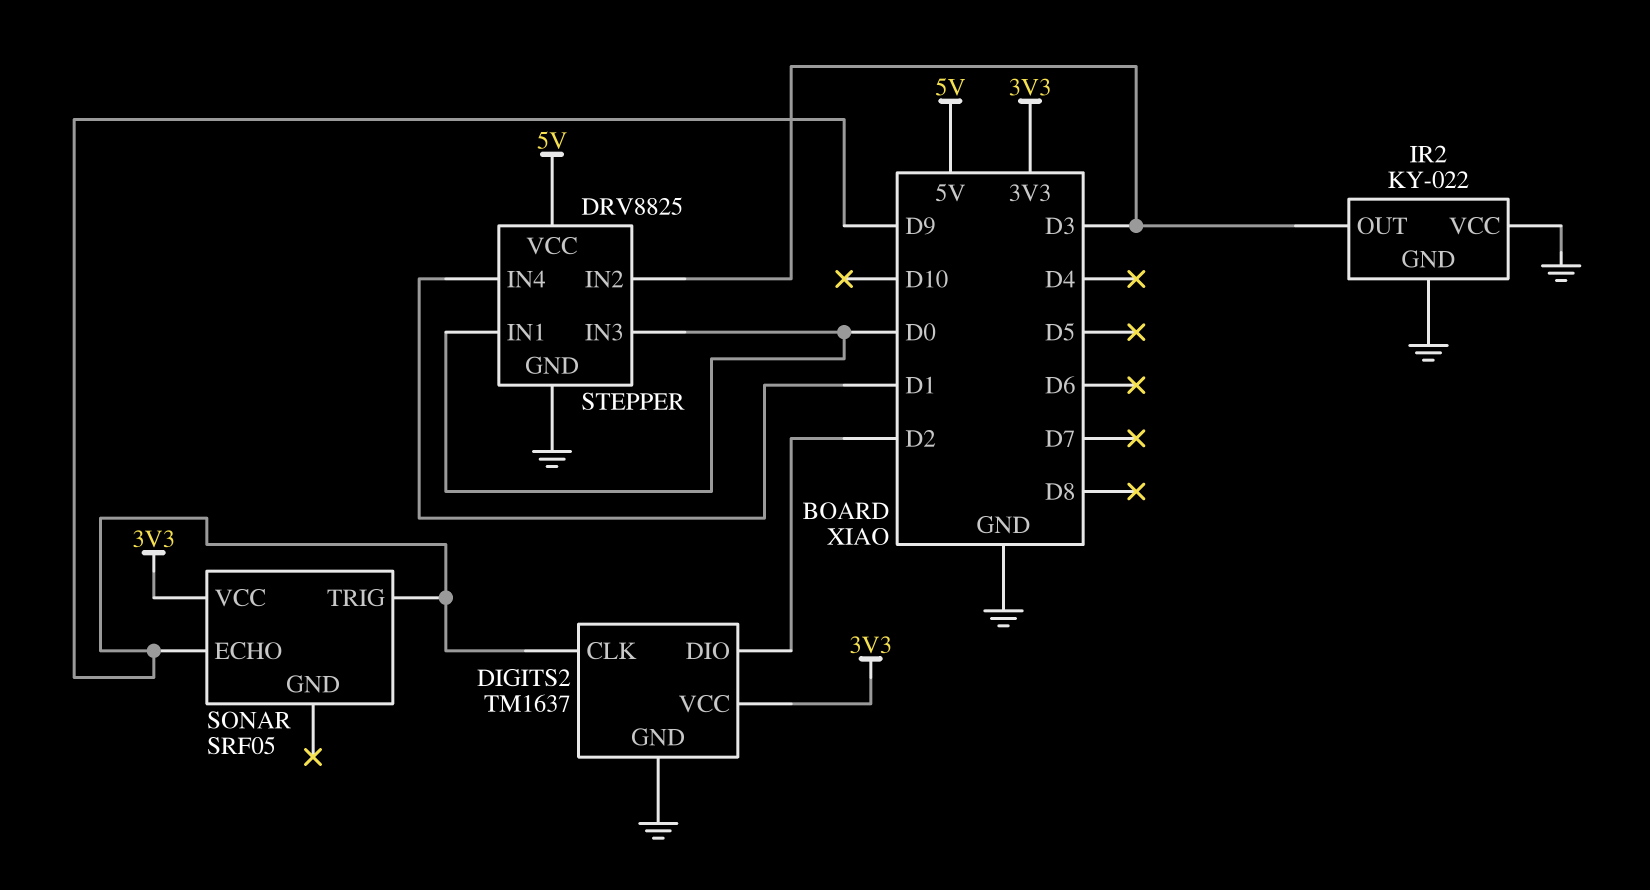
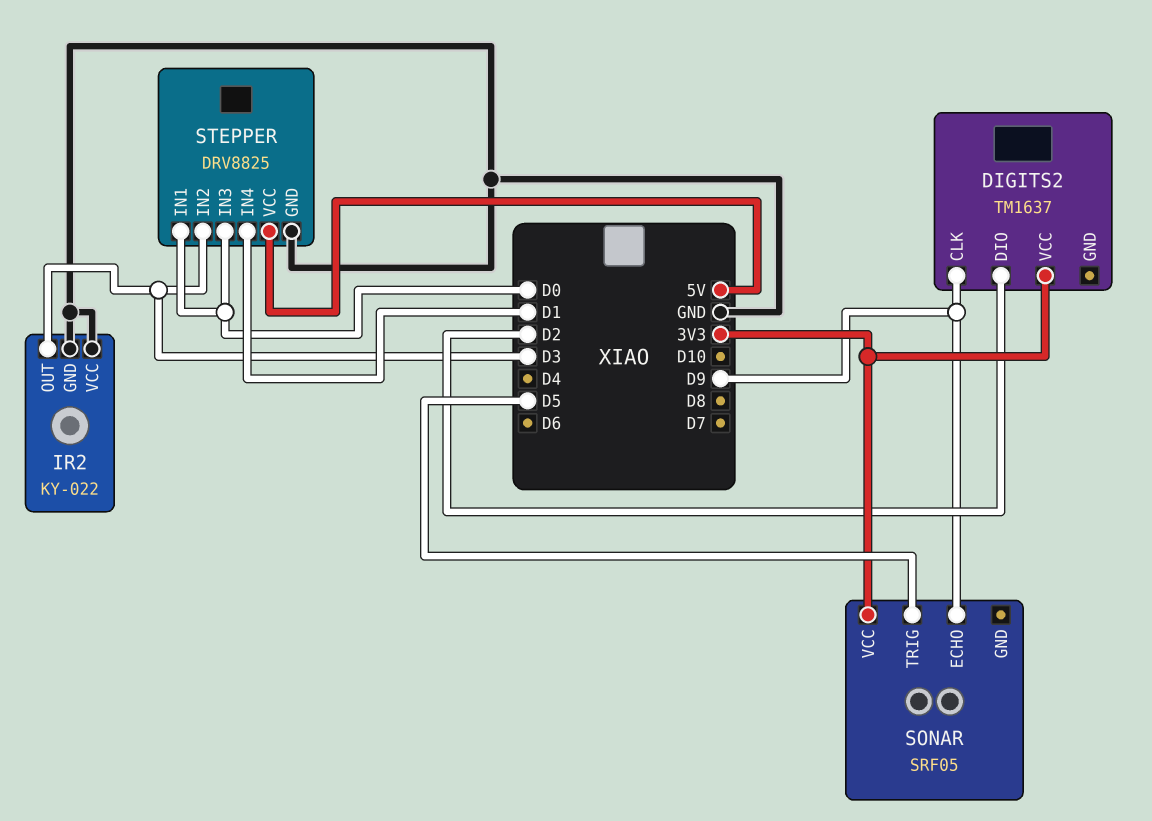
DIGITS2 pin GND: GND -> none
SONAR pin TRIG: D9 -> D5

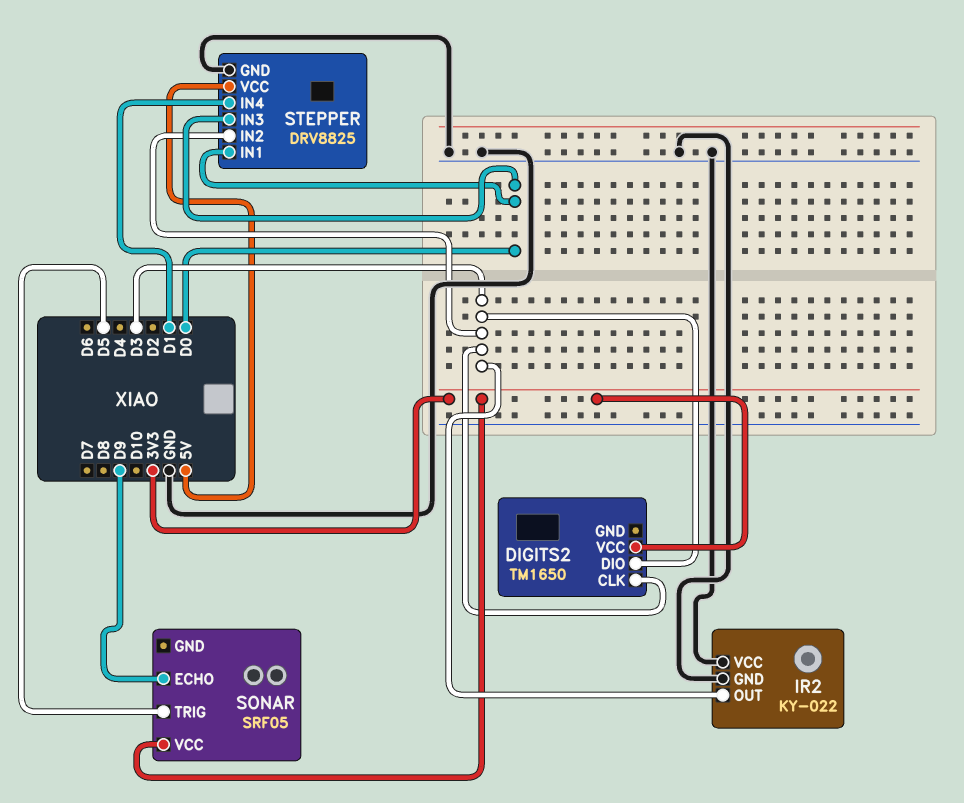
DIGITS2: TM1637 -> TM1650
DIGITS2 pin CLK: D9 -> D3
DIGITS2 pin DIO: D2 -> D3

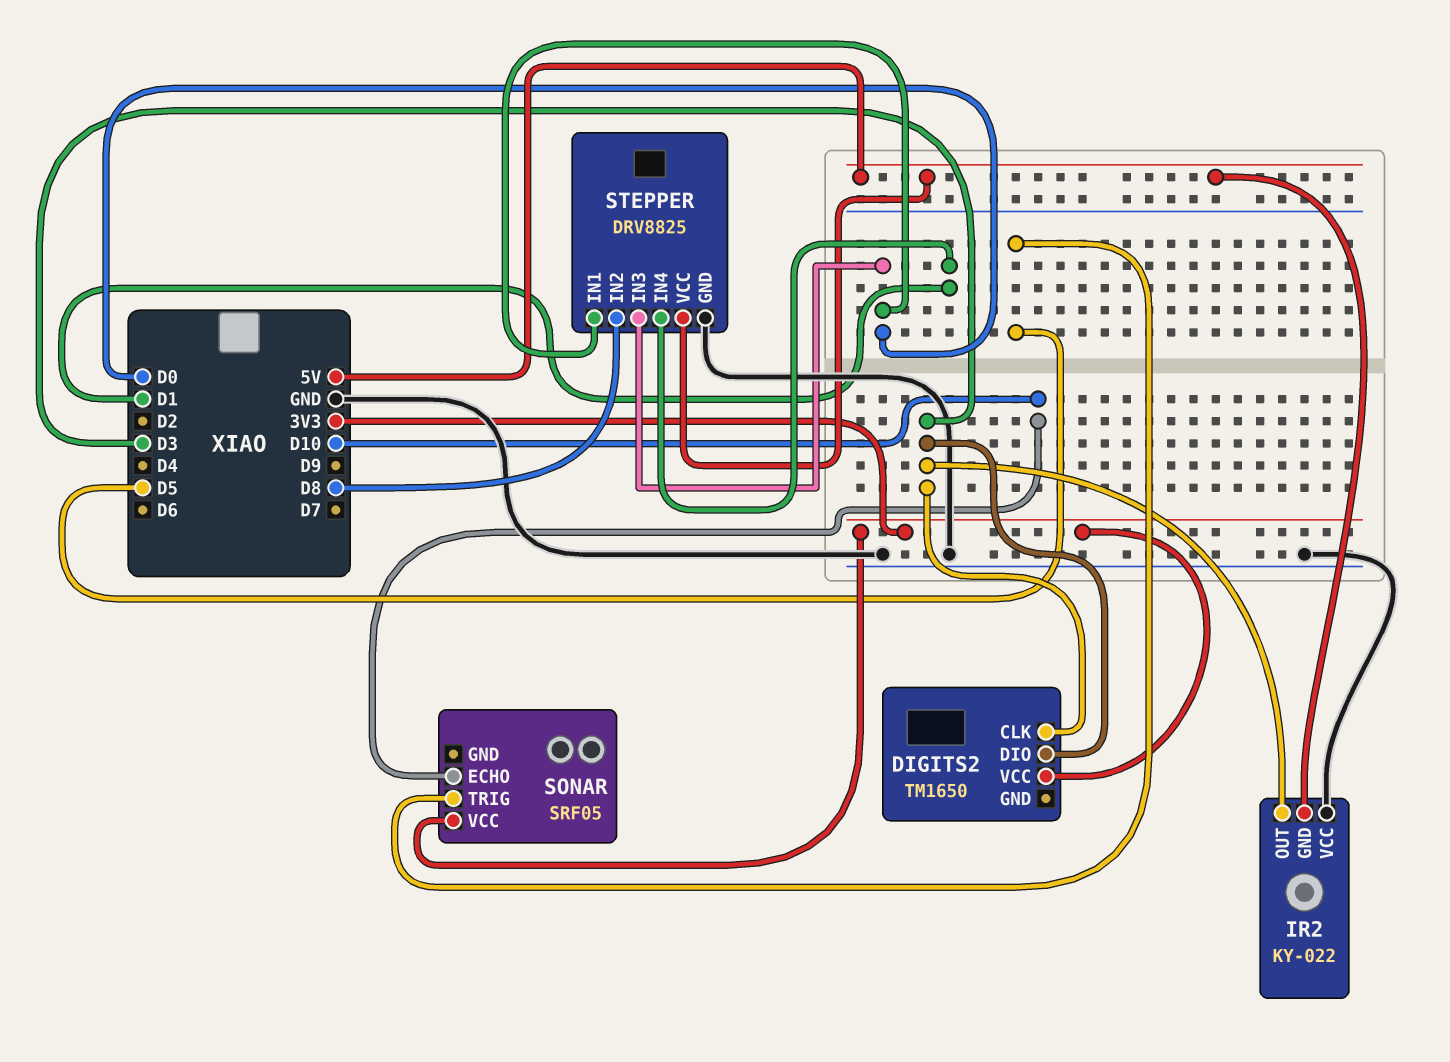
IR2 pin GND: GND -> 5V
SONAR pin ECHO: D9 -> D10
STEPPER pin IN2: D3 -> D8

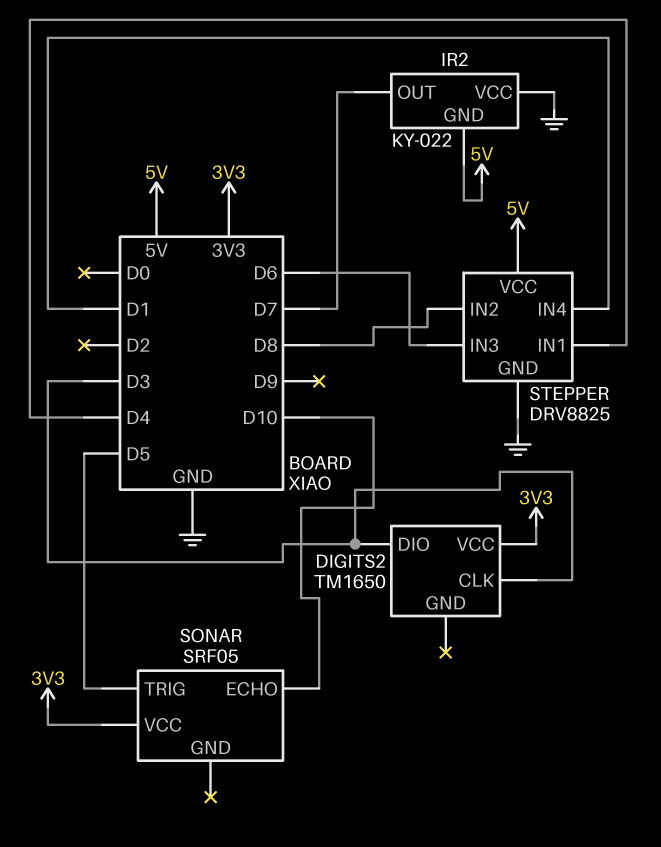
IR2 pin OUT: D3 -> D7
STEPPER pin IN1: D0 -> D4
STEPPER pin IN3: D0 -> D6

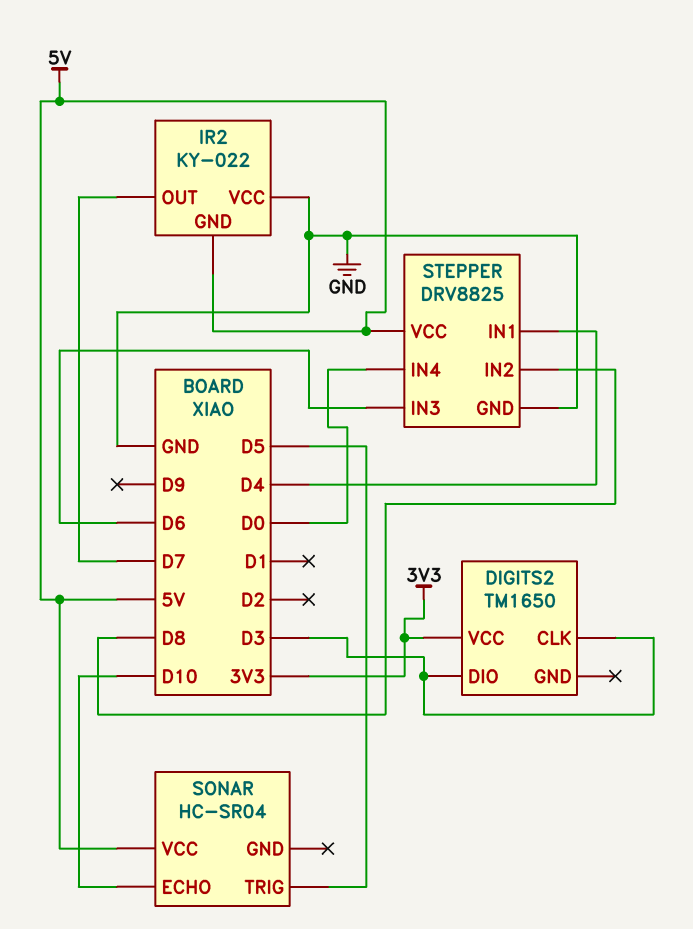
SONAR: SRF05 -> HC-SR04
SONAR pin VCC: 3V3 -> 5V
STEPPER pin IN4: D1 -> D0

